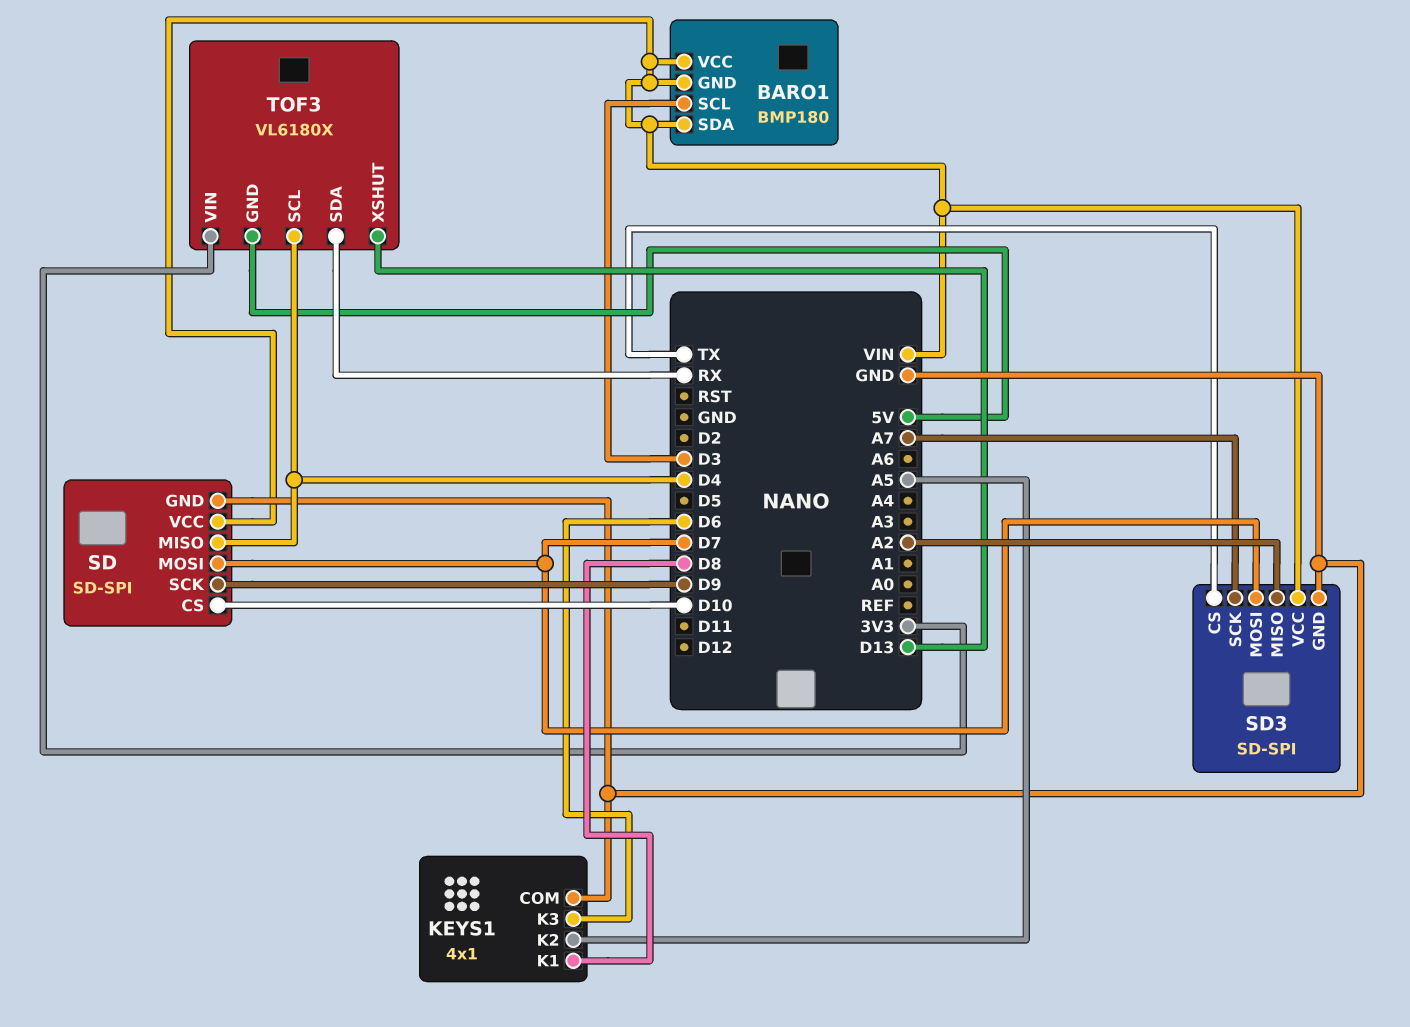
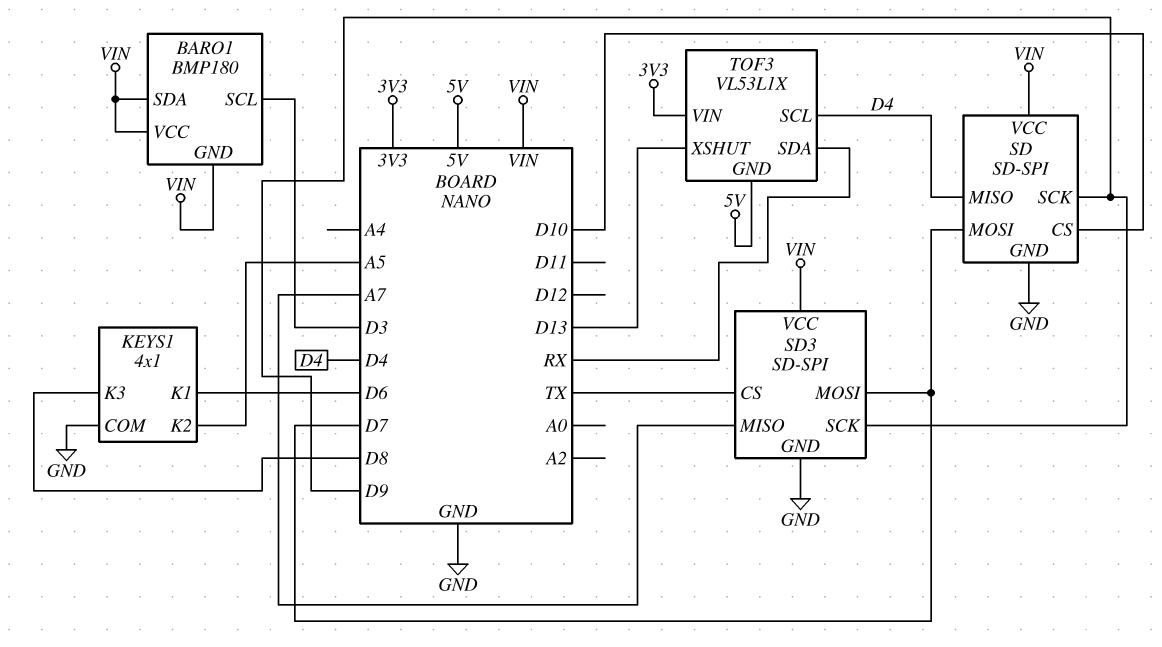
KEYS1 pin K1: D8 -> D6
KEYS1 pin K3: D6 -> D8
SD3 pin MISO: A2 -> A7
SD3 pin SCK: A7 -> D9
TOF3: VL6180X -> VL53L1X

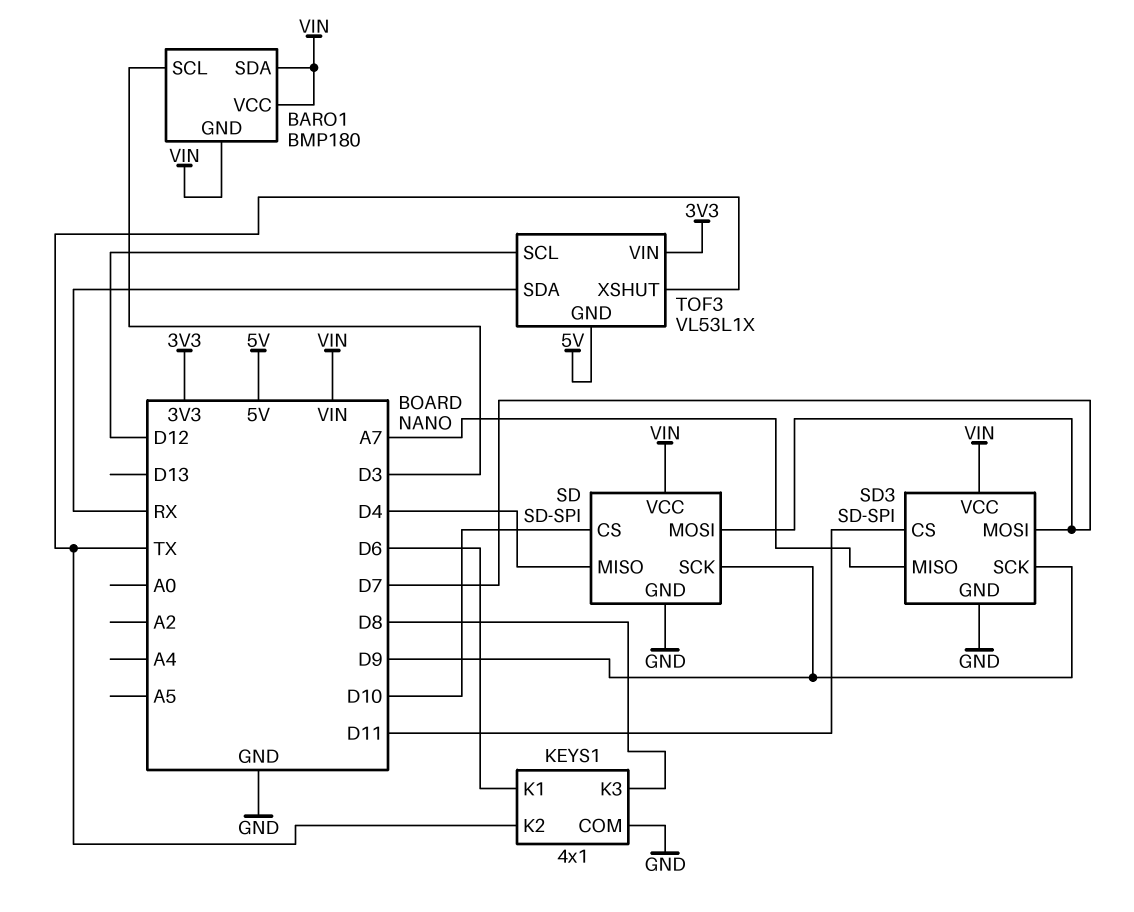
KEYS1 pin K2: A5 -> TX
SD3 pin CS: TX -> D11
TOF3 pin SCL: D4 -> D12
TOF3 pin XSHUT: D13 -> TX

